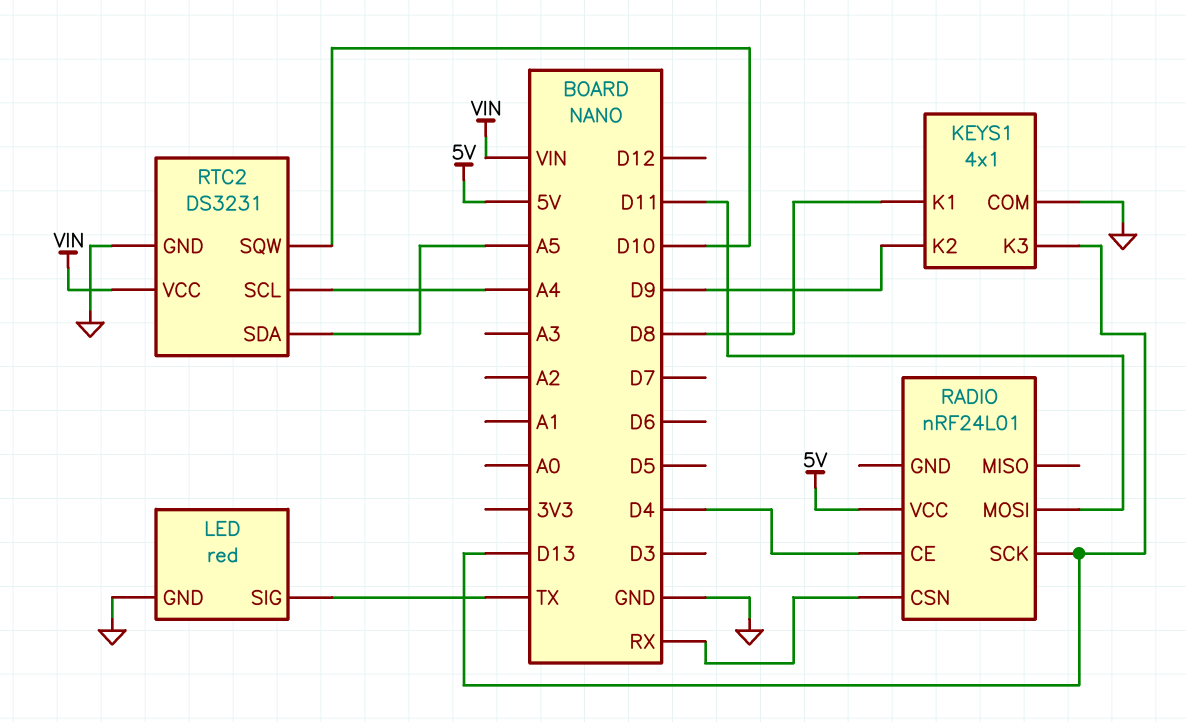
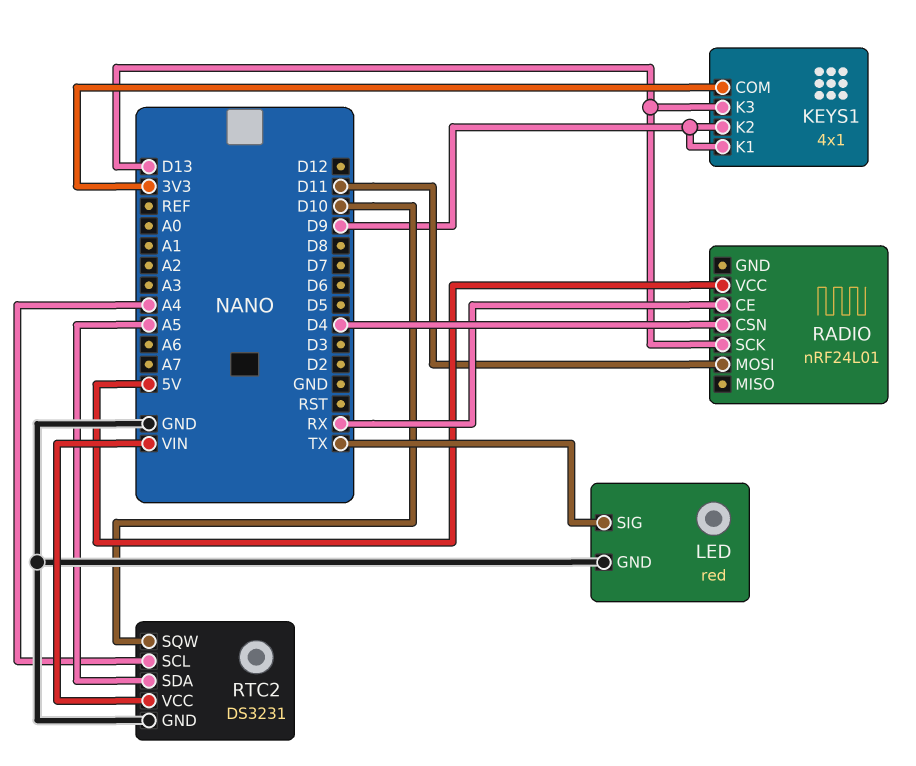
KEYS1 pin COM: GND -> 3V3
KEYS1 pin K1: D8 -> D9
RADIO pin CE: D4 -> RX
RADIO pin CSN: RX -> D4

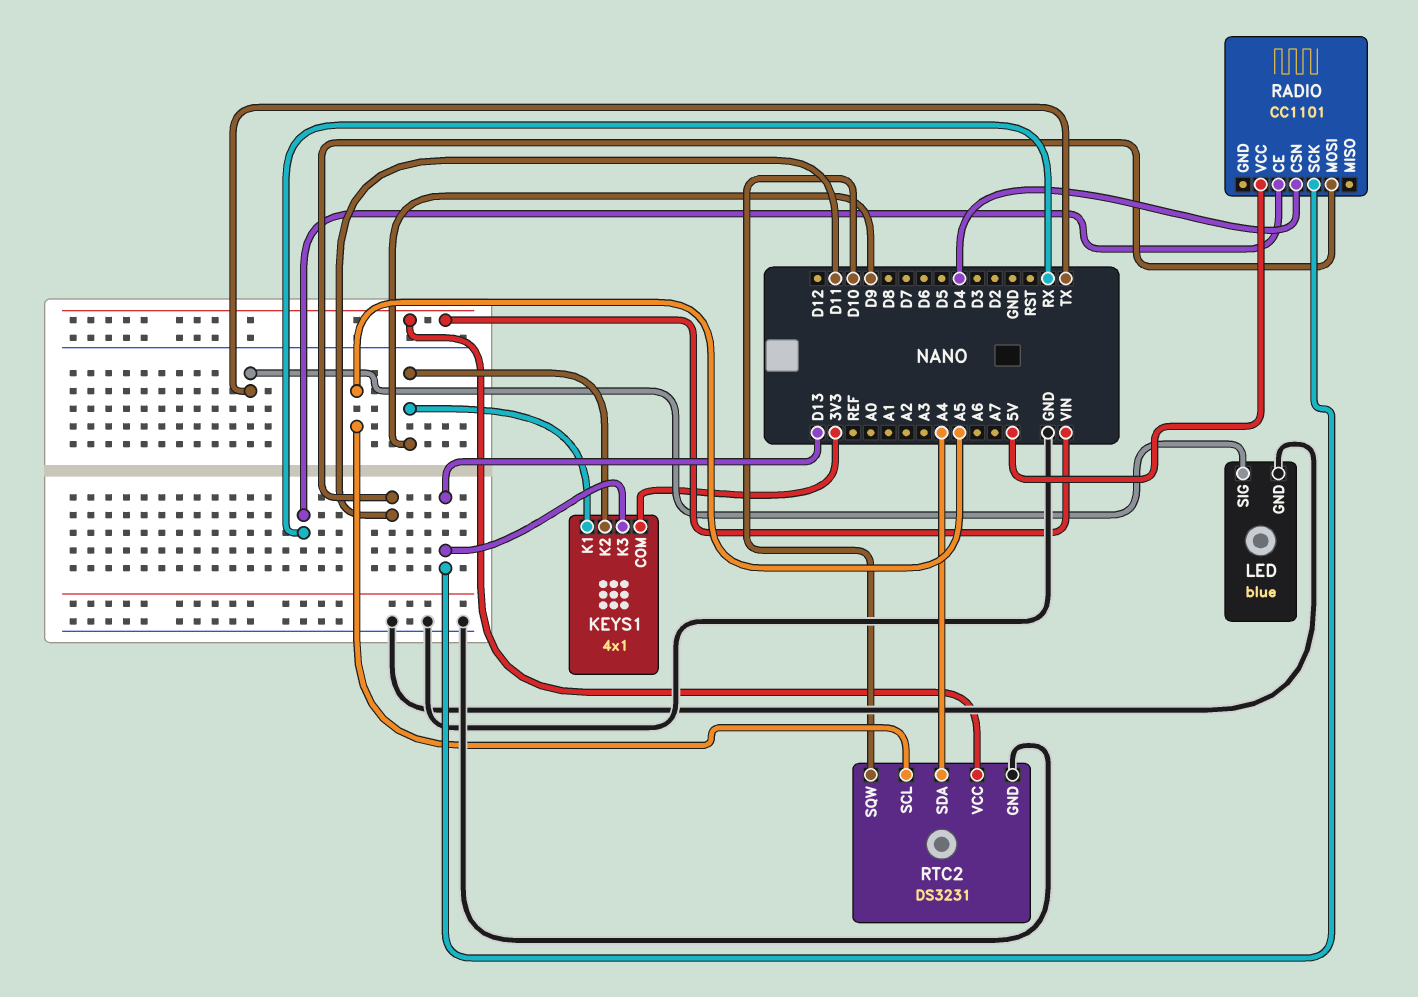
LED: red -> blue
RADIO: nRF24L01 -> CC1101
RTC2 pin SCL: A4 -> A5
RTC2 pin SDA: A5 -> A4

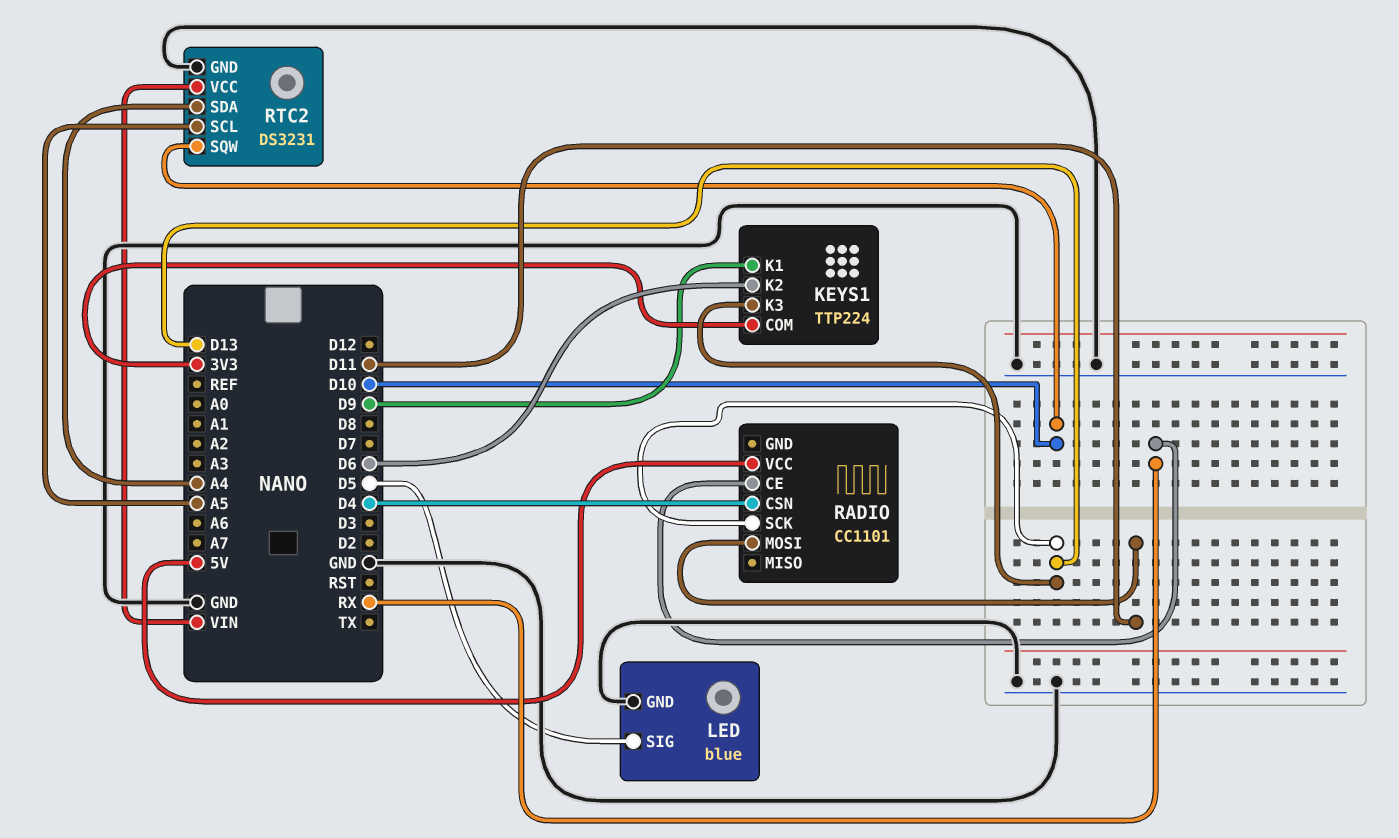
KEYS1: 4x1 -> TTP224
KEYS1 pin K2: D9 -> D6
LED pin SIG: TX -> D5

